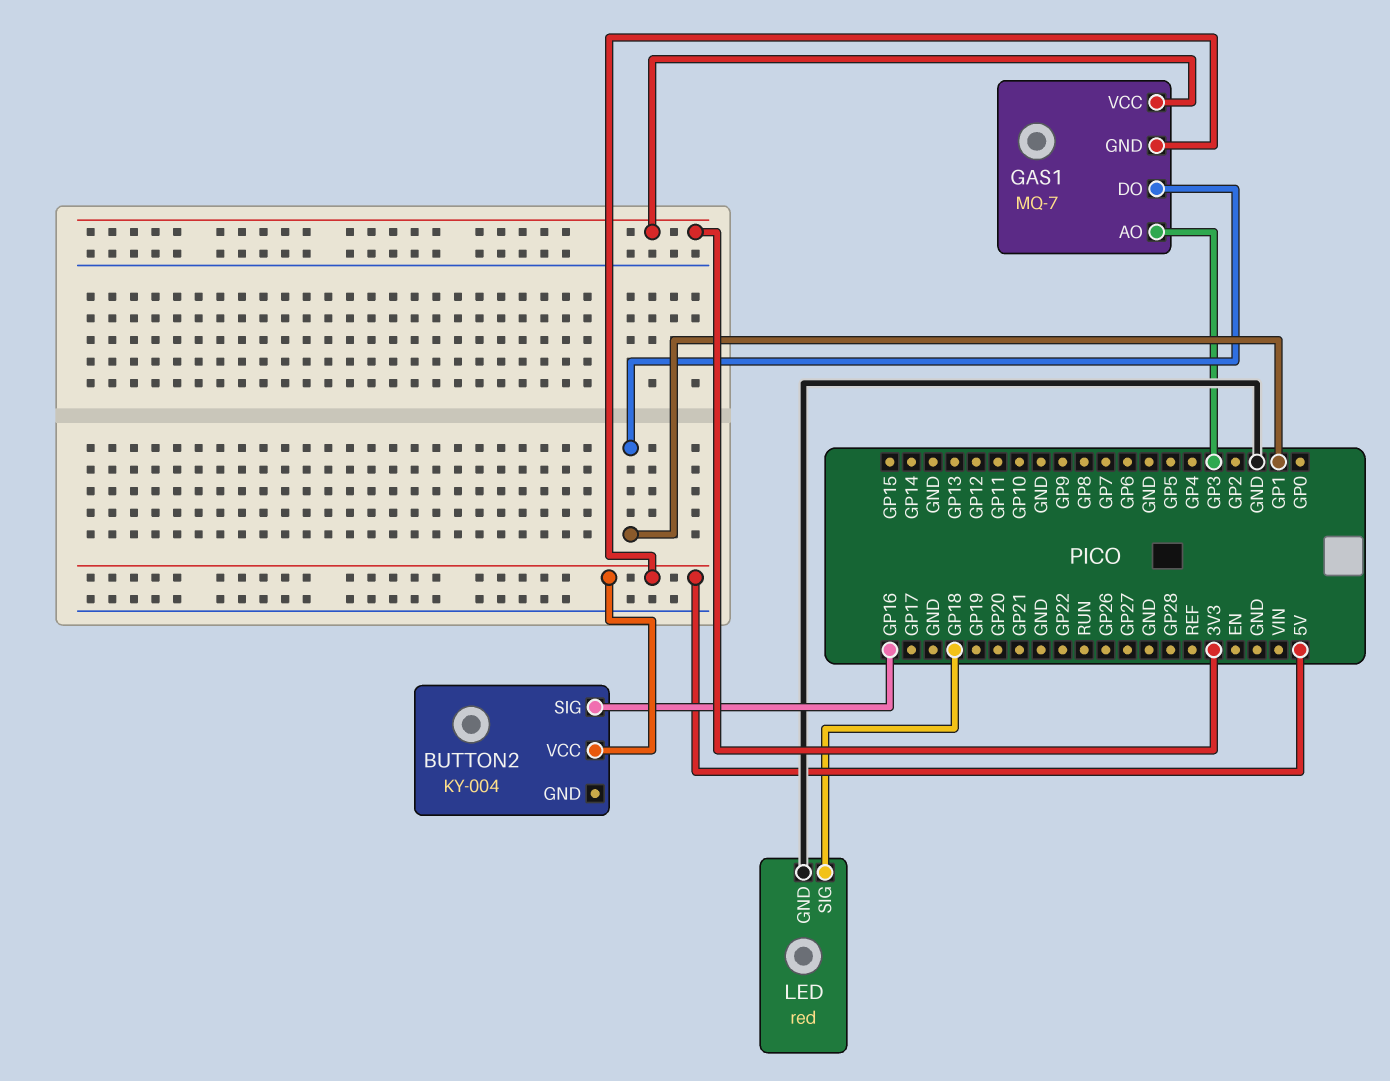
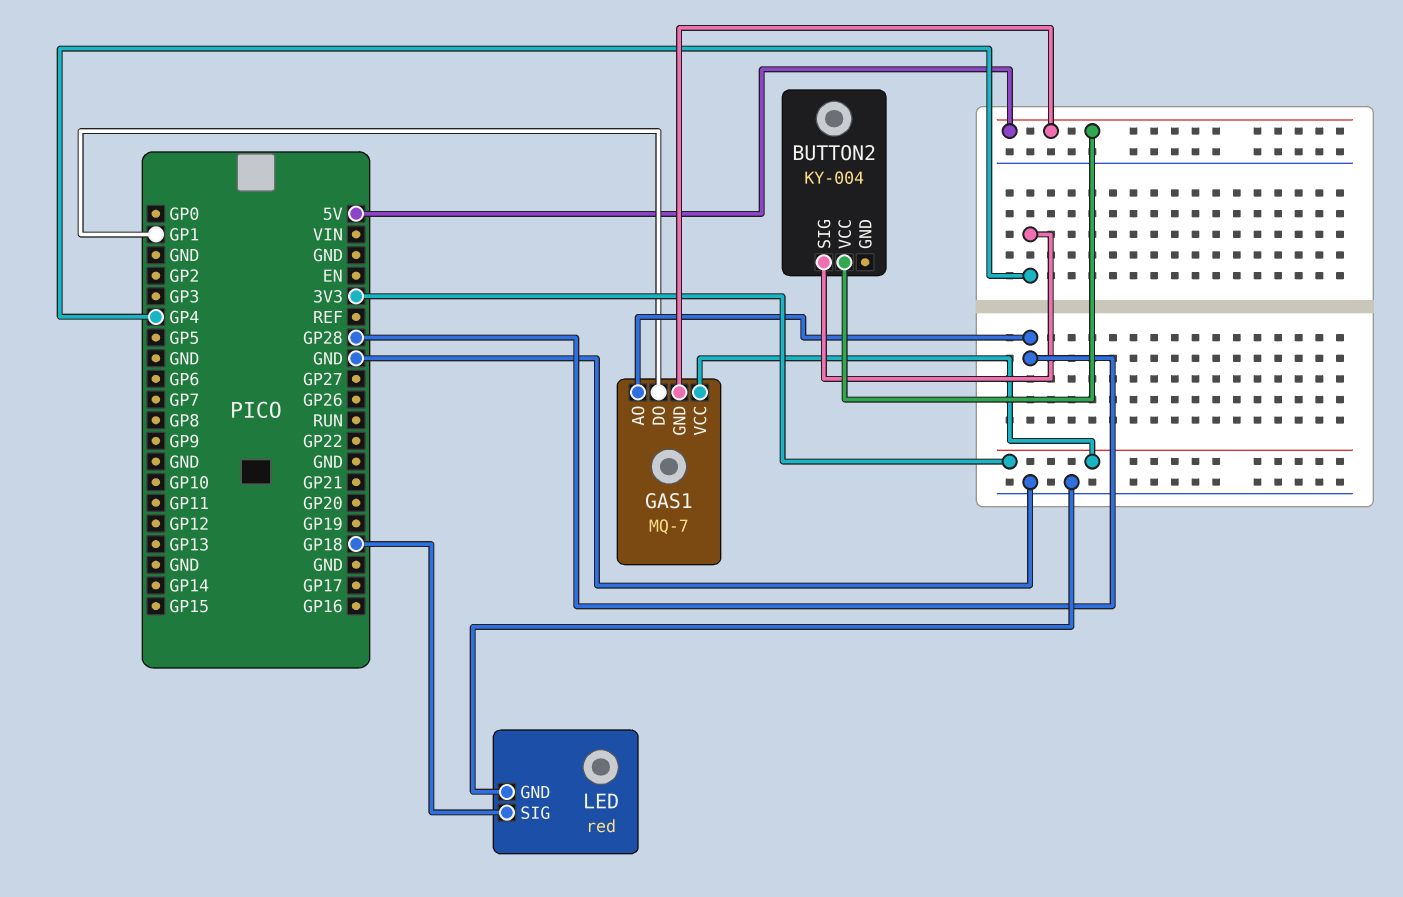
BUTTON2 pin SIG: GP16 -> GP4
GAS1 pin AO: GP3 -> GP28

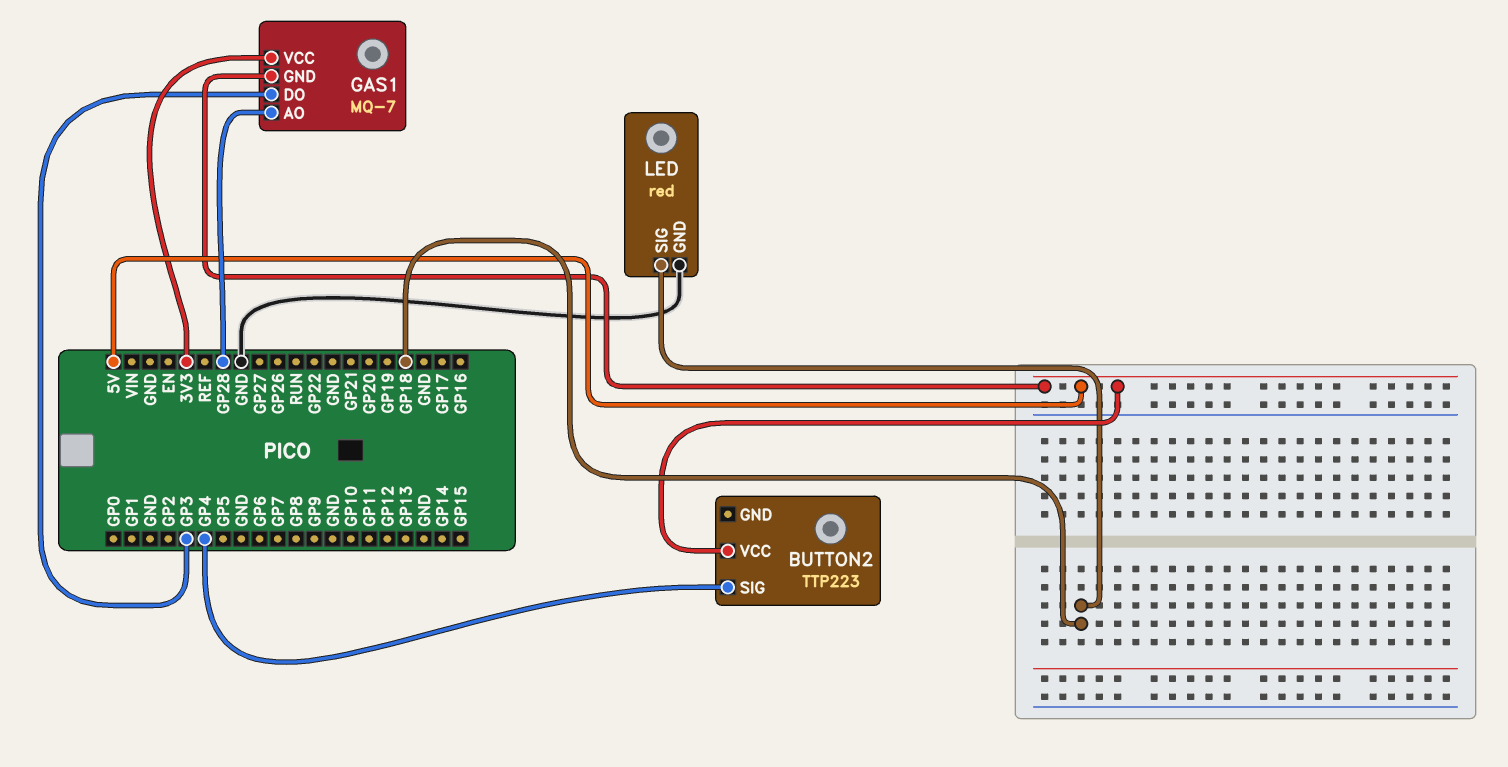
BUTTON2: KY-004 -> TTP223
GAS1 pin DO: GP1 -> GP3

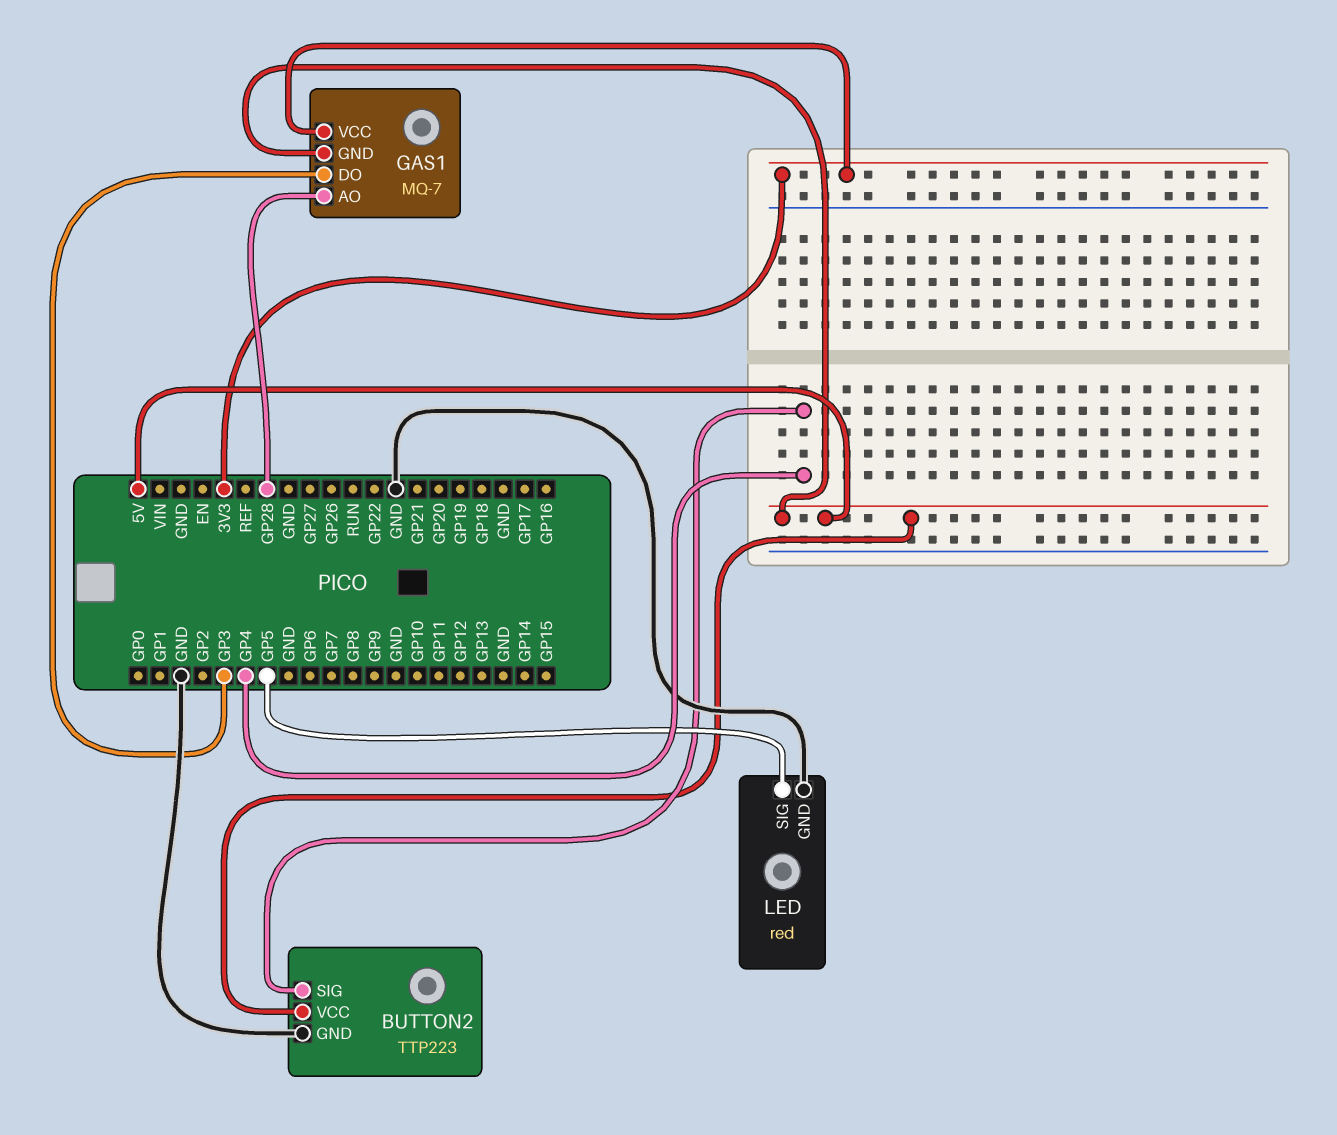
BUTTON2 pin GND: none -> GND
LED pin SIG: GP18 -> GP5

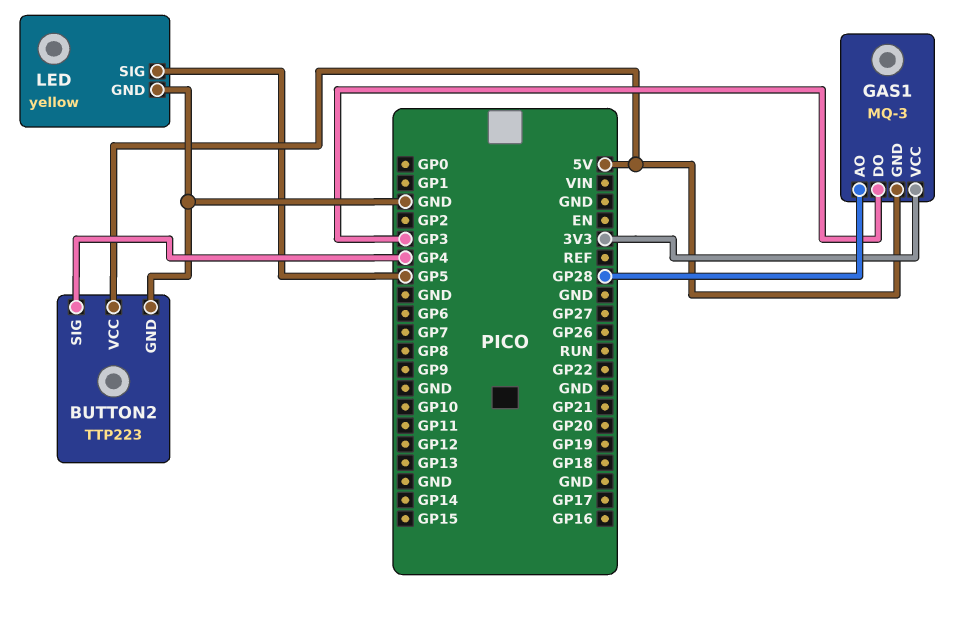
GAS1: MQ-7 -> MQ-3
LED: red -> yellow

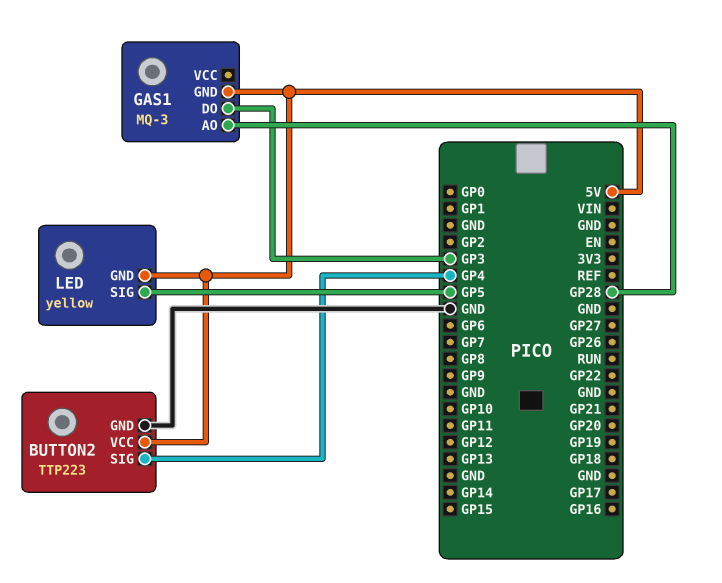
GAS1 pin VCC: 3V3 -> none
LED pin GND: GND -> 5V

